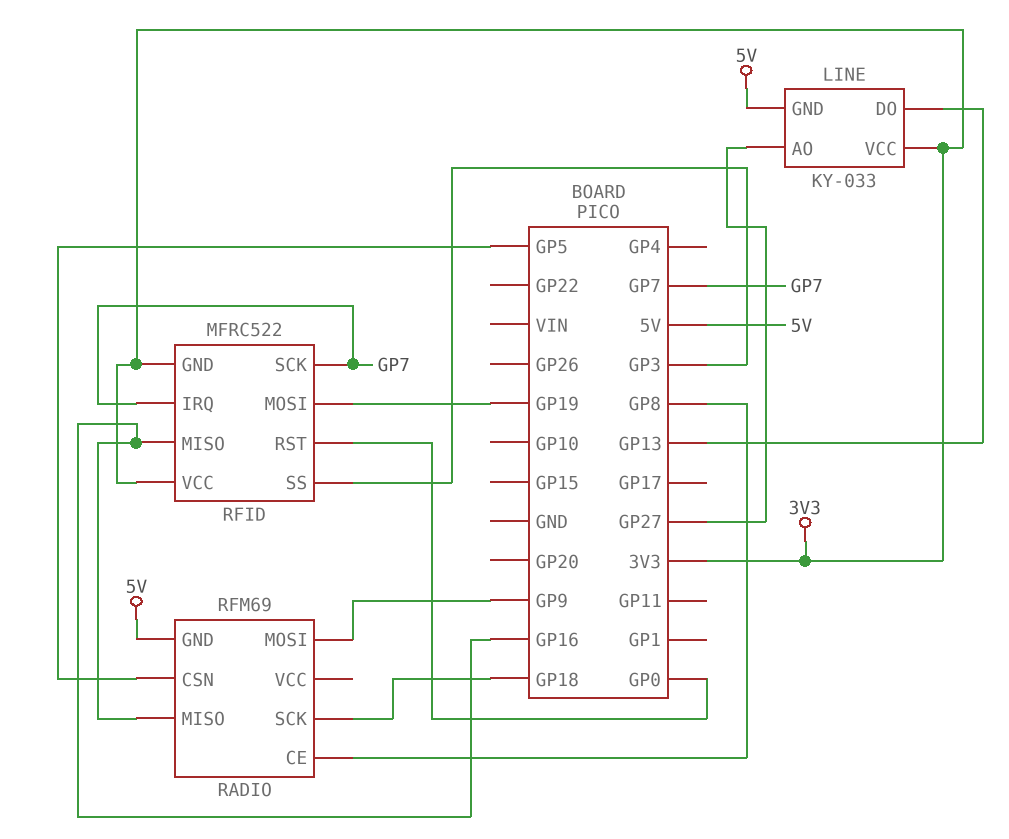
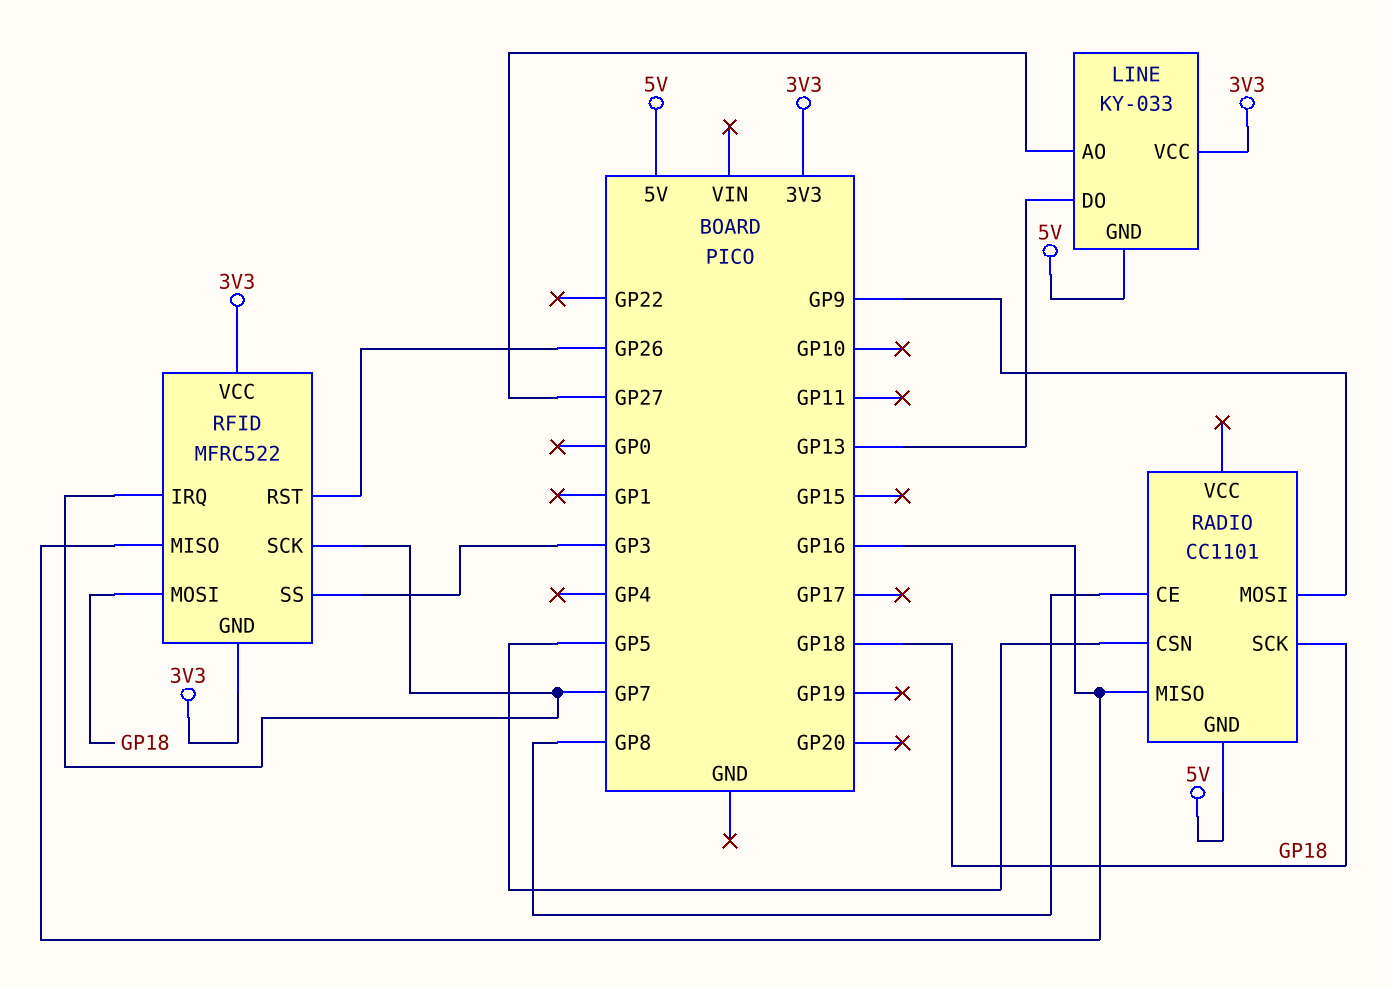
RADIO: RFM69 -> CC1101
RFID pin MOSI: GP19 -> GP18
RFID pin RST: GP0 -> GP26

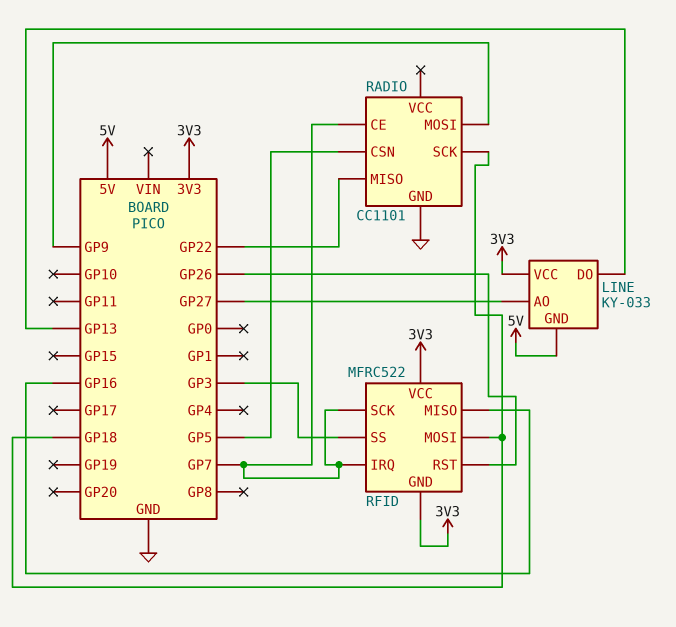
RADIO pin CE: GP8 -> GP7
RADIO pin GND: 5V -> GND
RADIO pin MISO: GP16 -> GP22

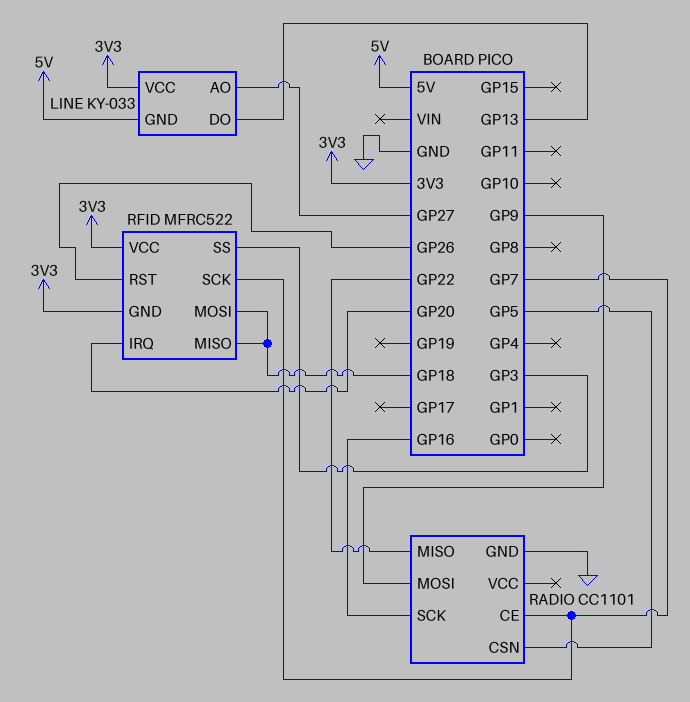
RADIO pin SCK: GP18 -> GP16
RFID pin IRQ: GP7 -> GP20
RFID pin MISO: GP16 -> GP18

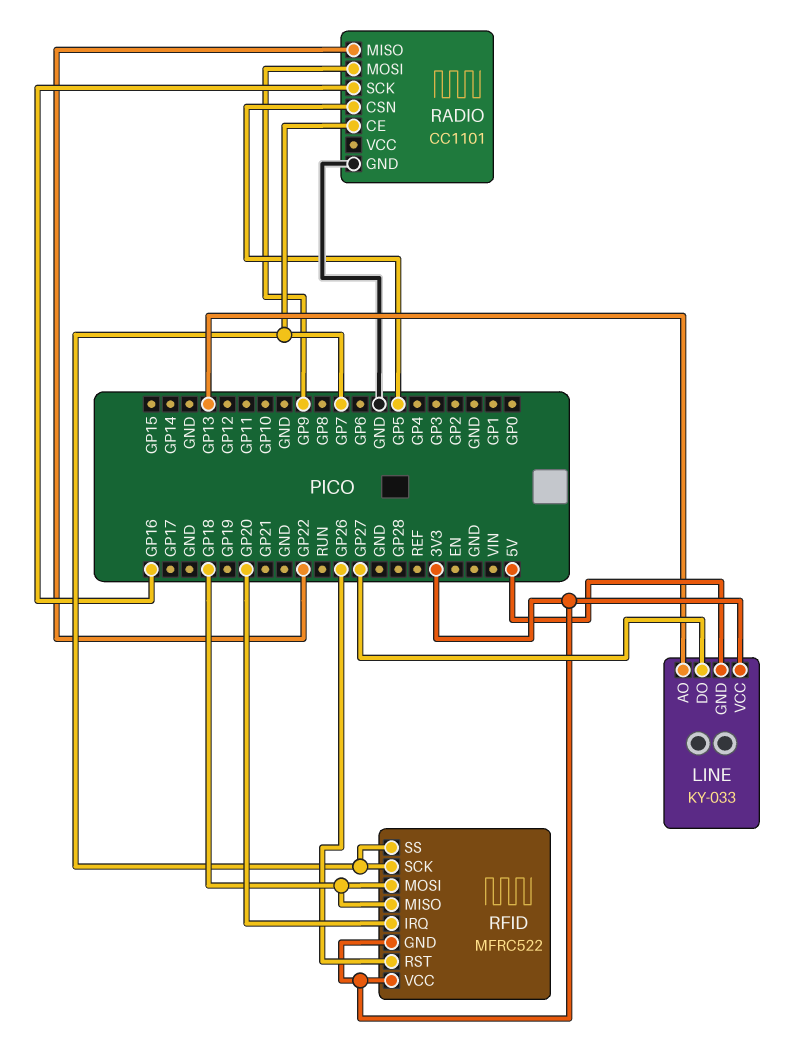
LINE pin AO: GP27 -> GP13
LINE pin DO: GP13 -> GP27
RFID pin SS: GP3 -> GP7

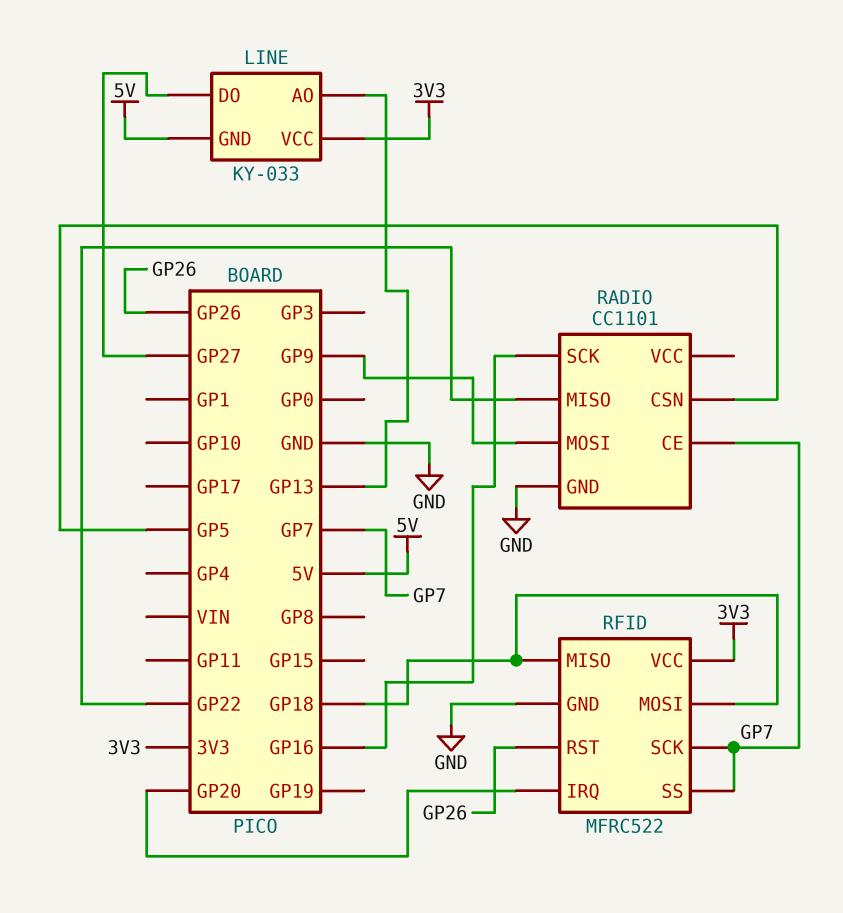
RFID pin GND: 3V3 -> GND

